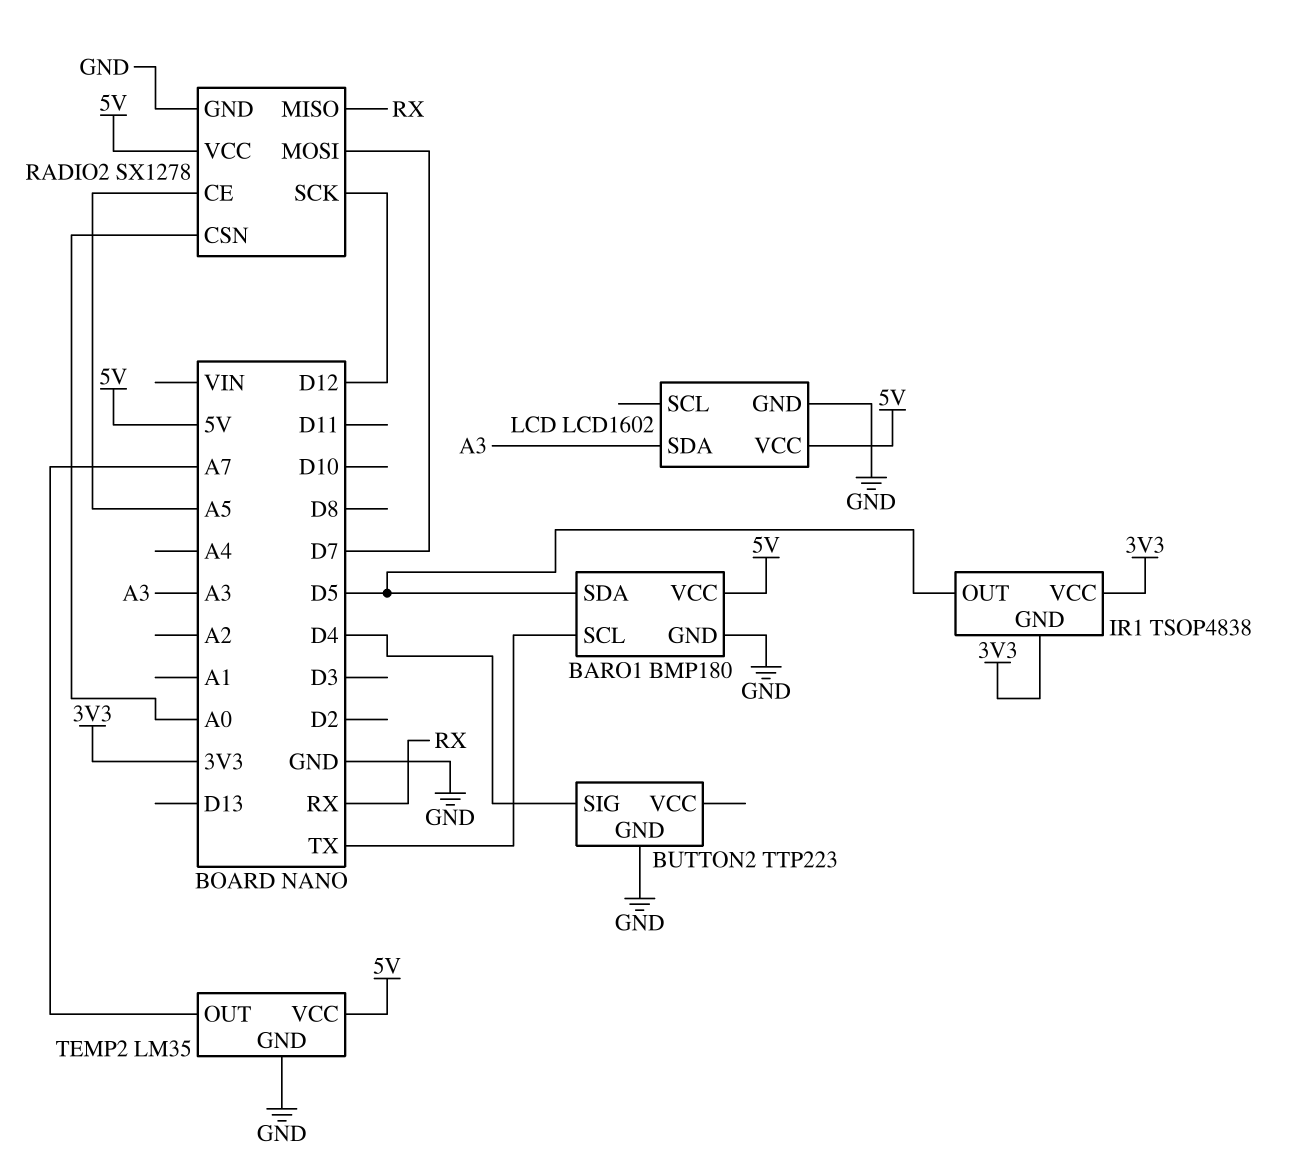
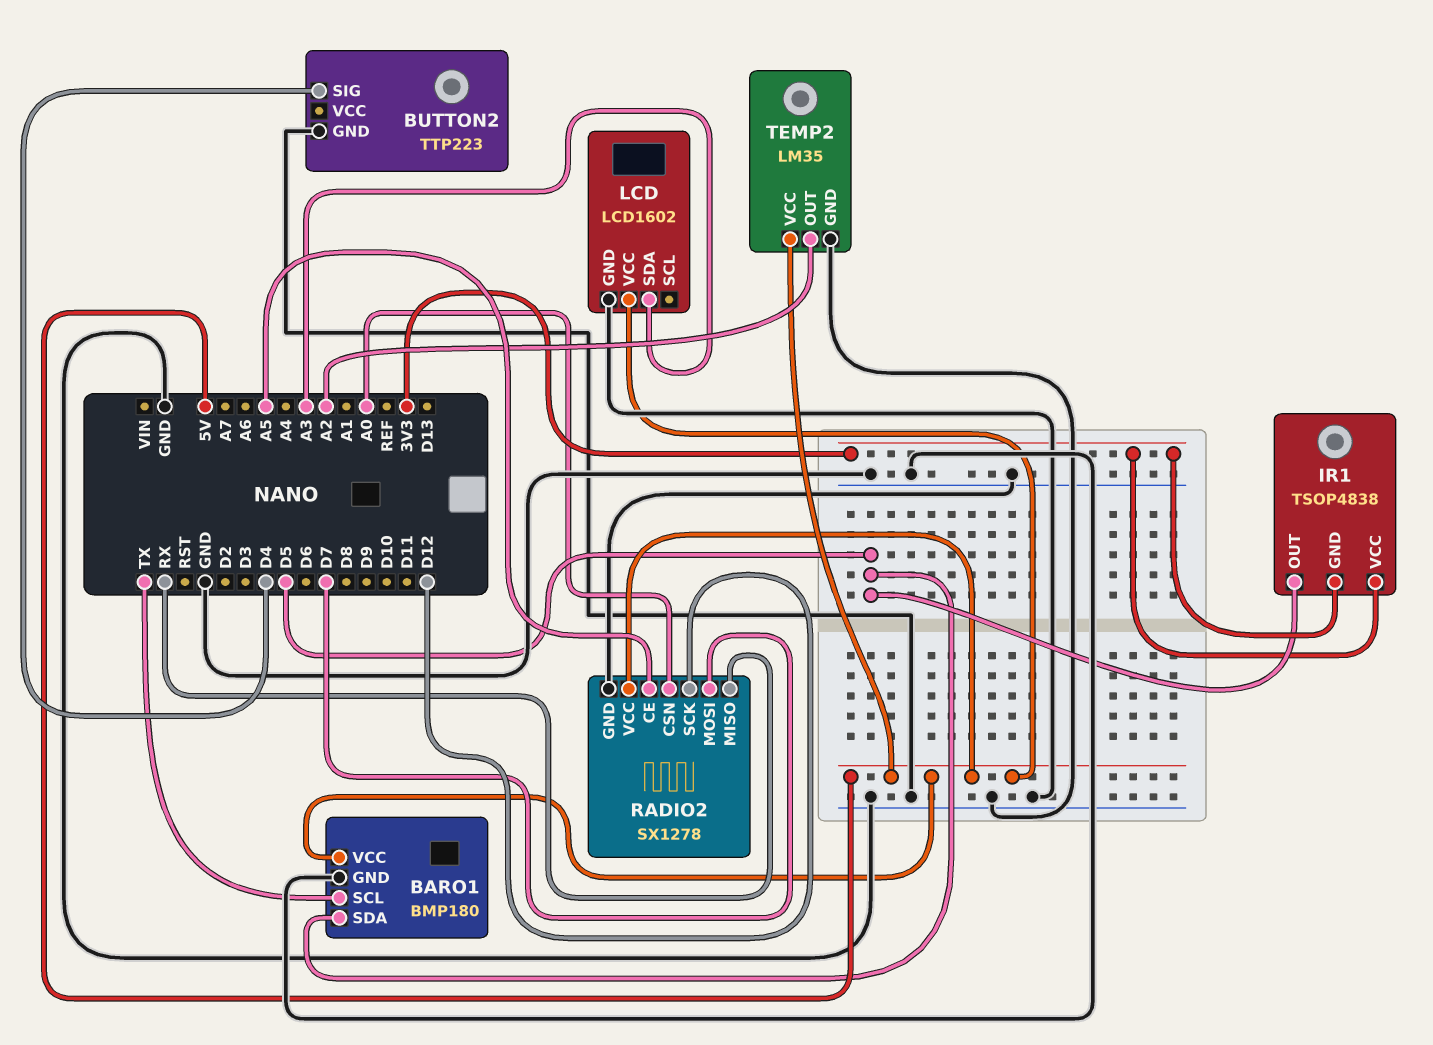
TEMP2 pin OUT: A7 -> A2

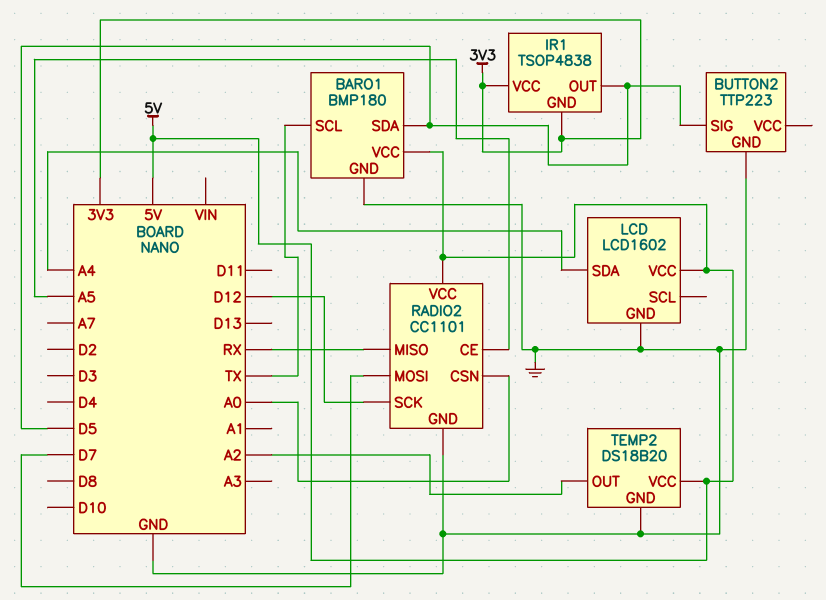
BUTTON2 pin SIG: D4 -> D5
LCD pin SDA: A3 -> A4
RADIO2: SX1278 -> CC1101
TEMP2: LM35 -> DS18B20

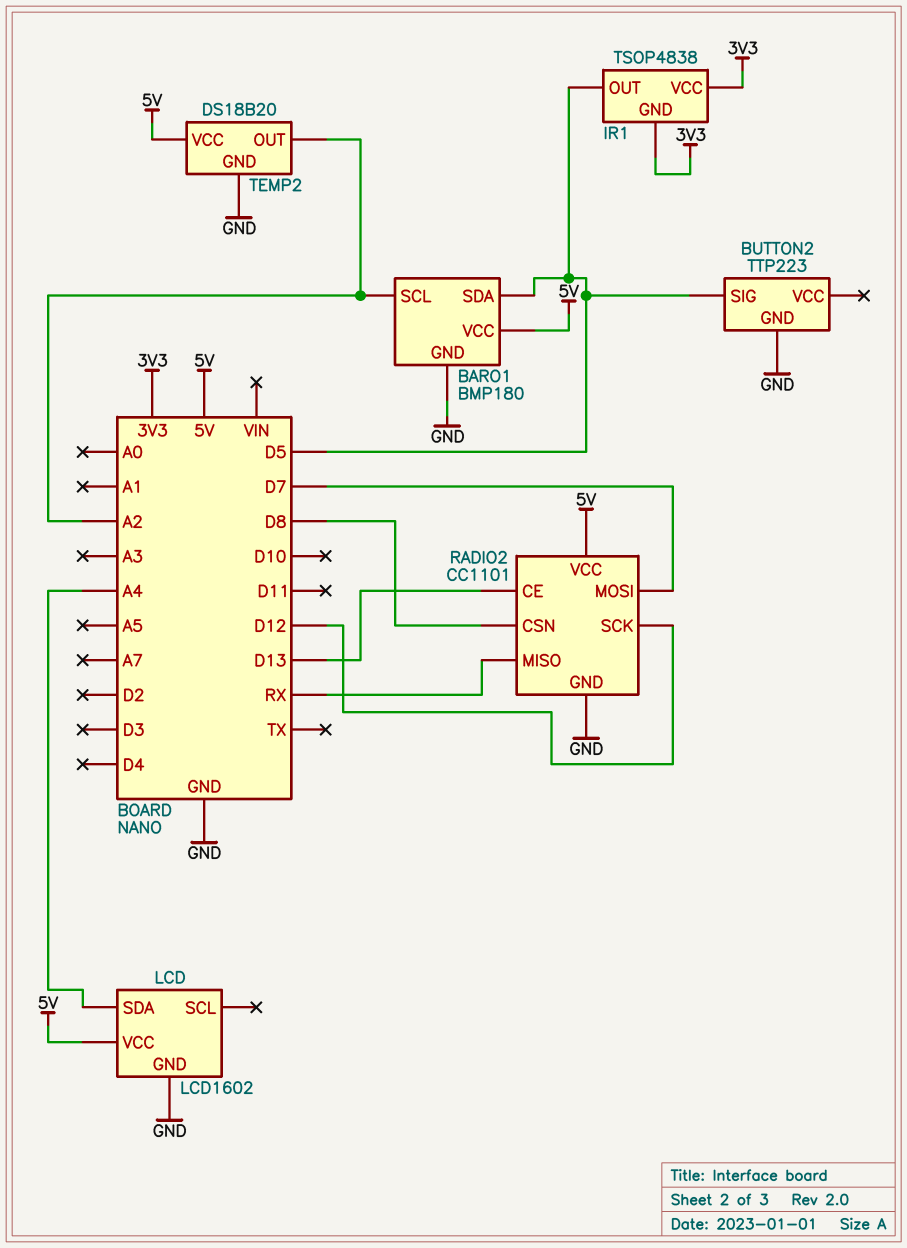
BARO1 pin SCL: TX -> A2
RADIO2 pin CE: A5 -> D13
RADIO2 pin CSN: A0 -> D8

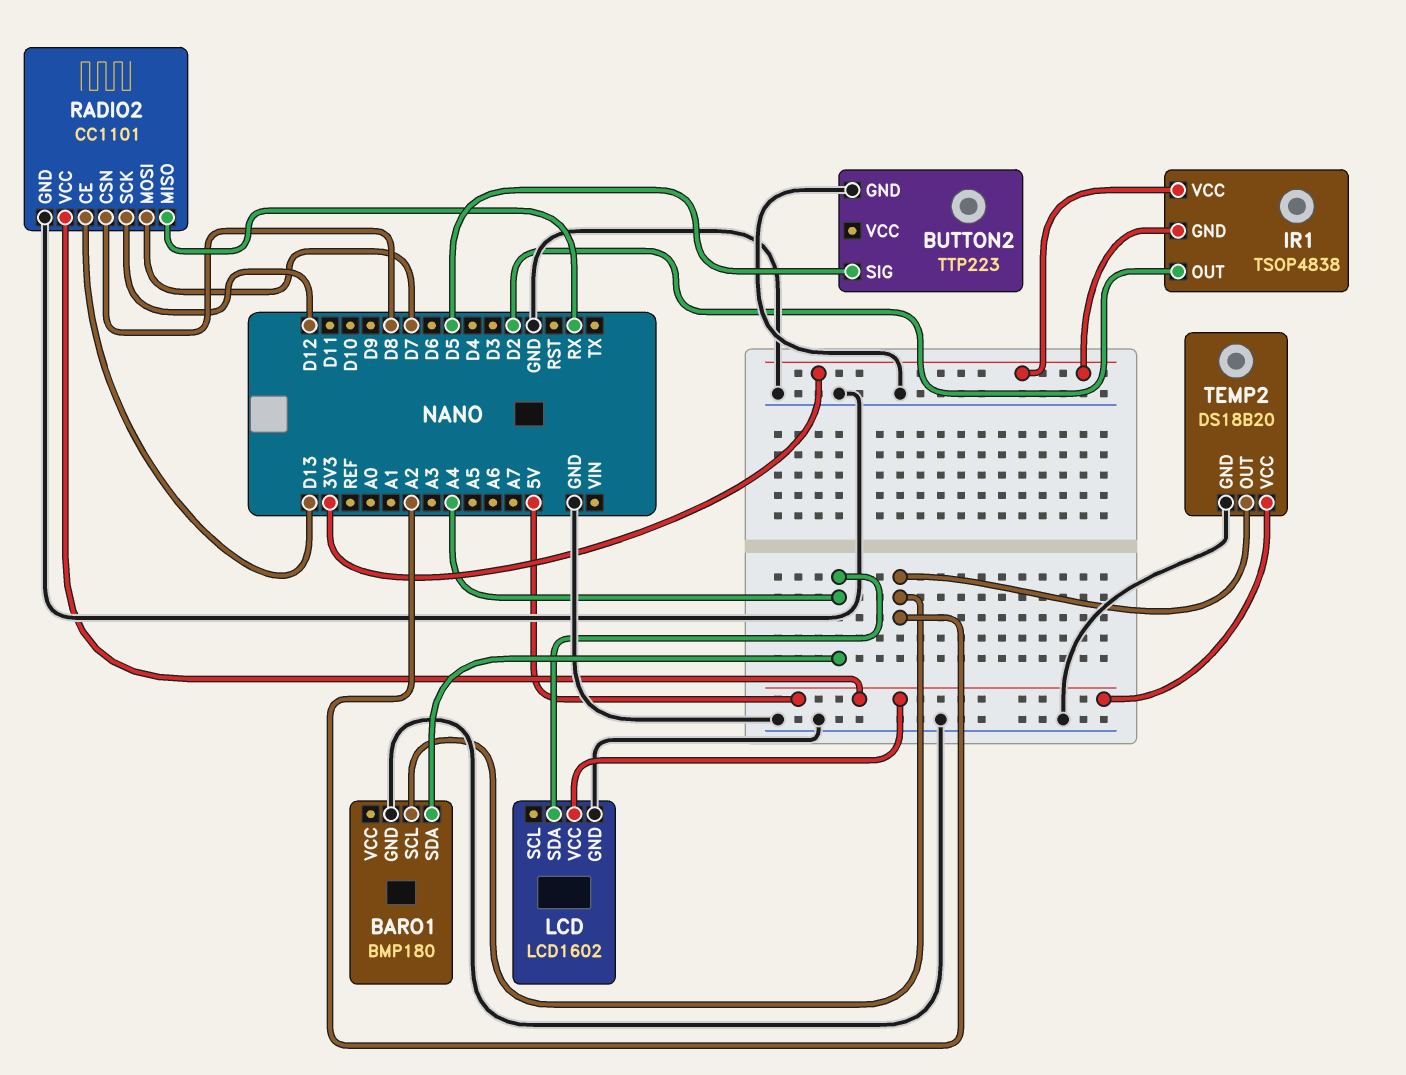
BARO1 pin SDA: D5 -> A4
BARO1 pin VCC: 5V -> none
IR1 pin OUT: D5 -> D2

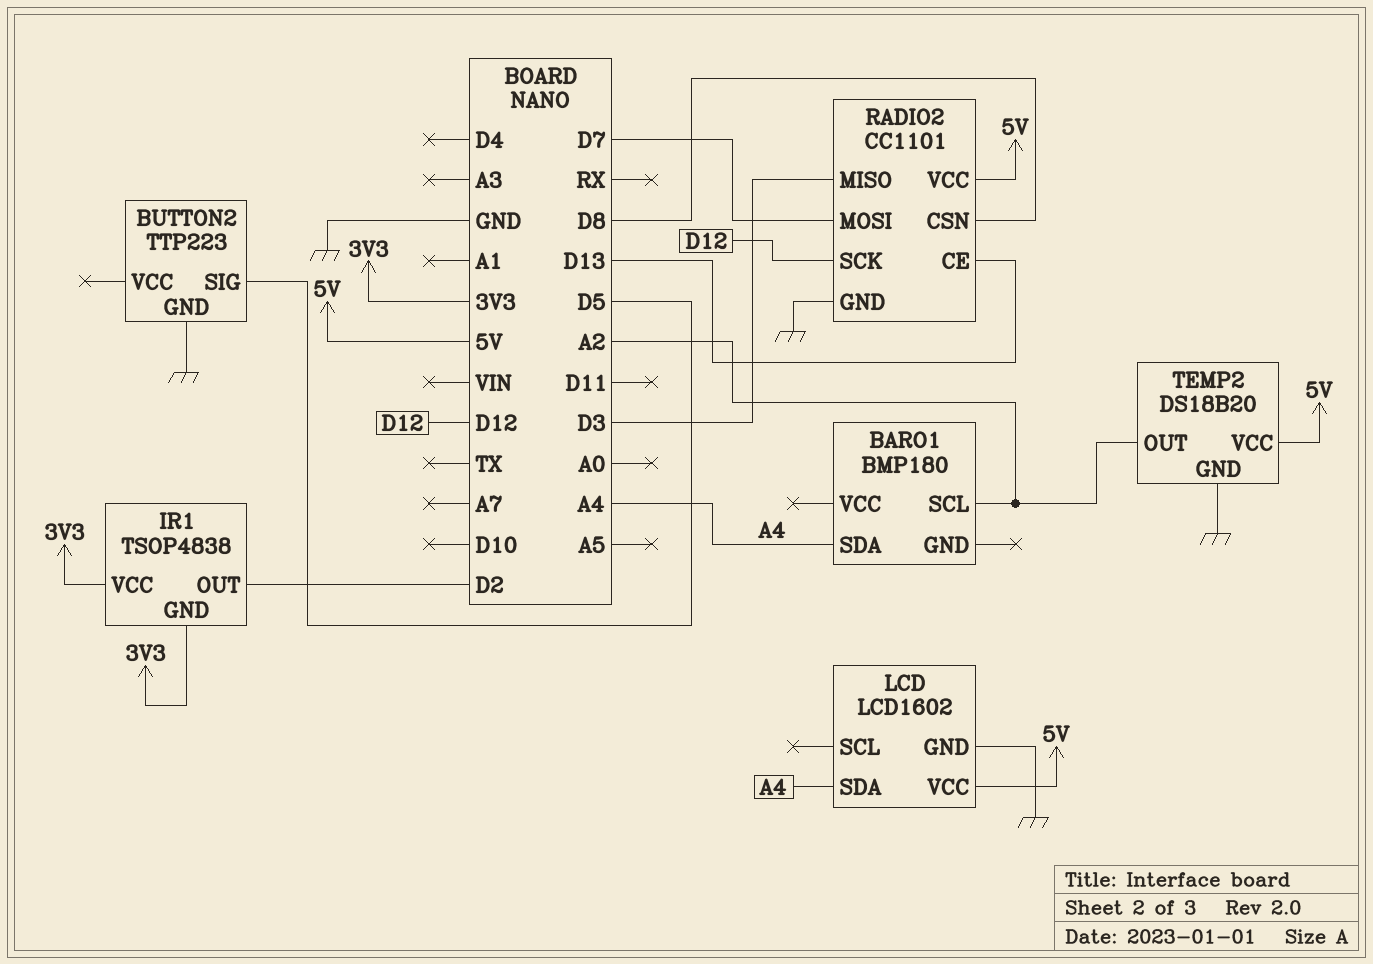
BARO1 pin GND: GND -> none
RADIO2 pin MISO: RX -> D3

